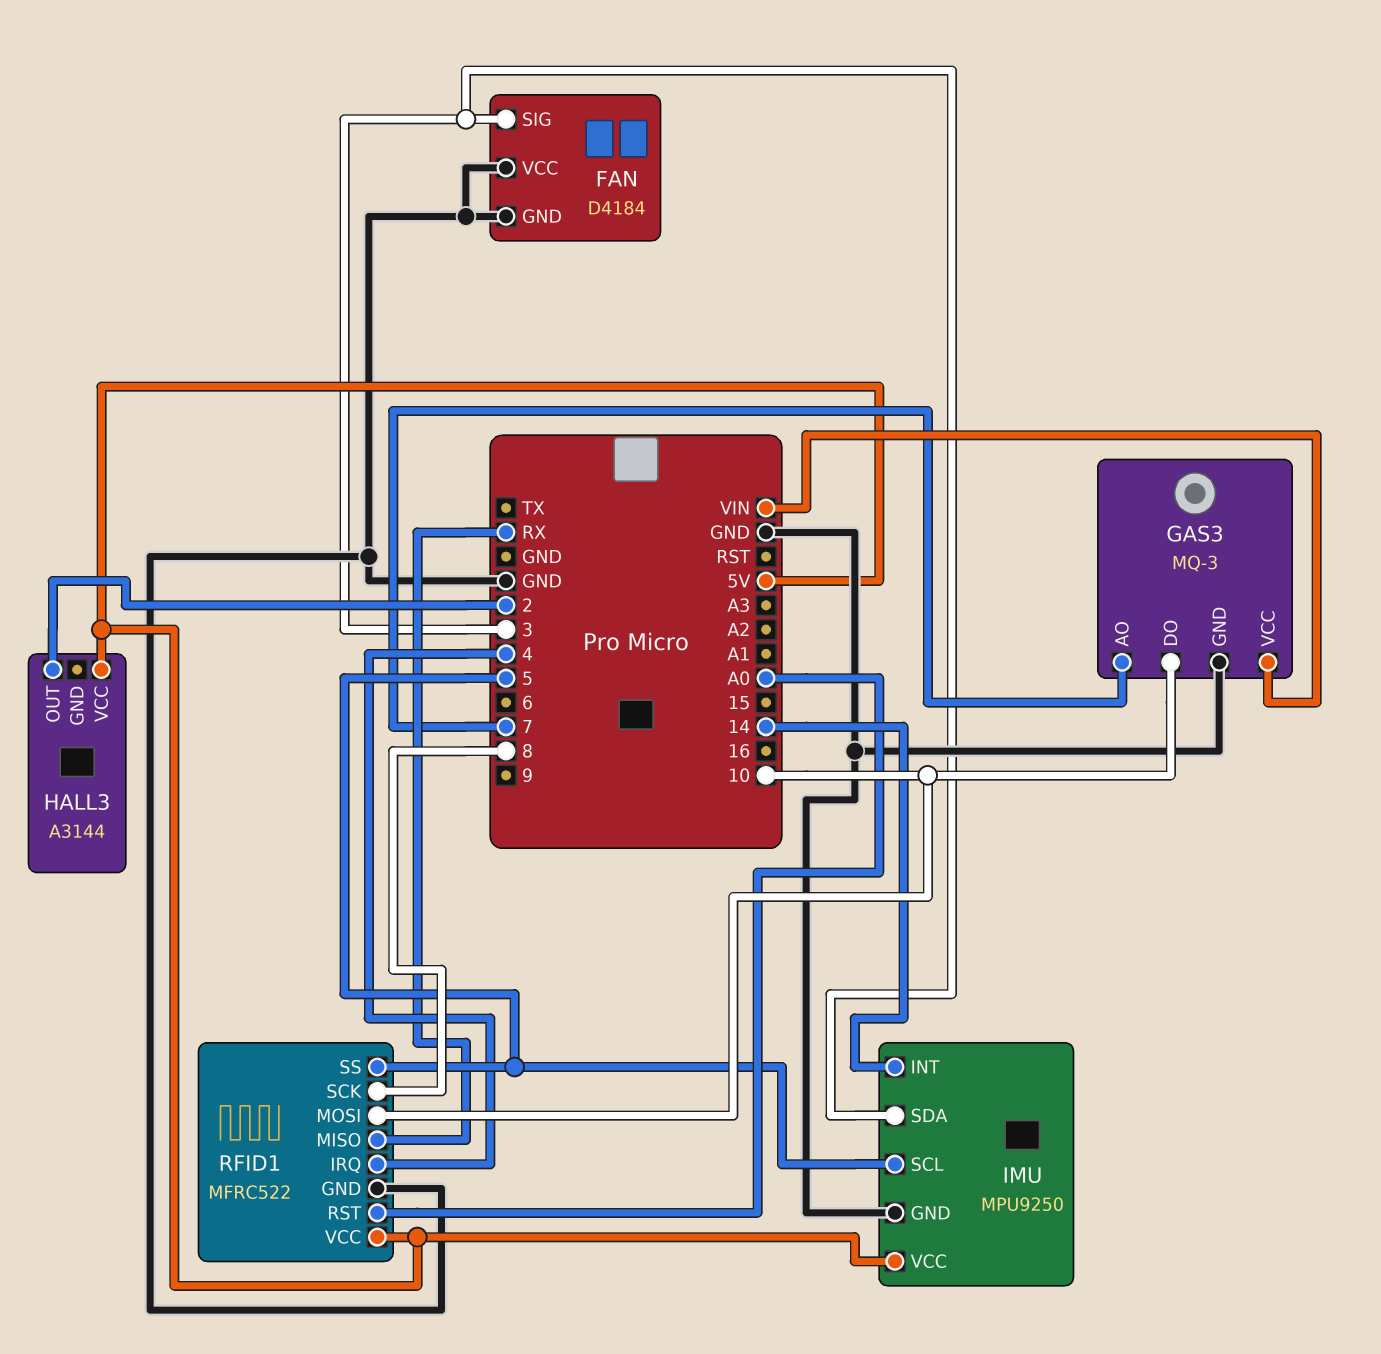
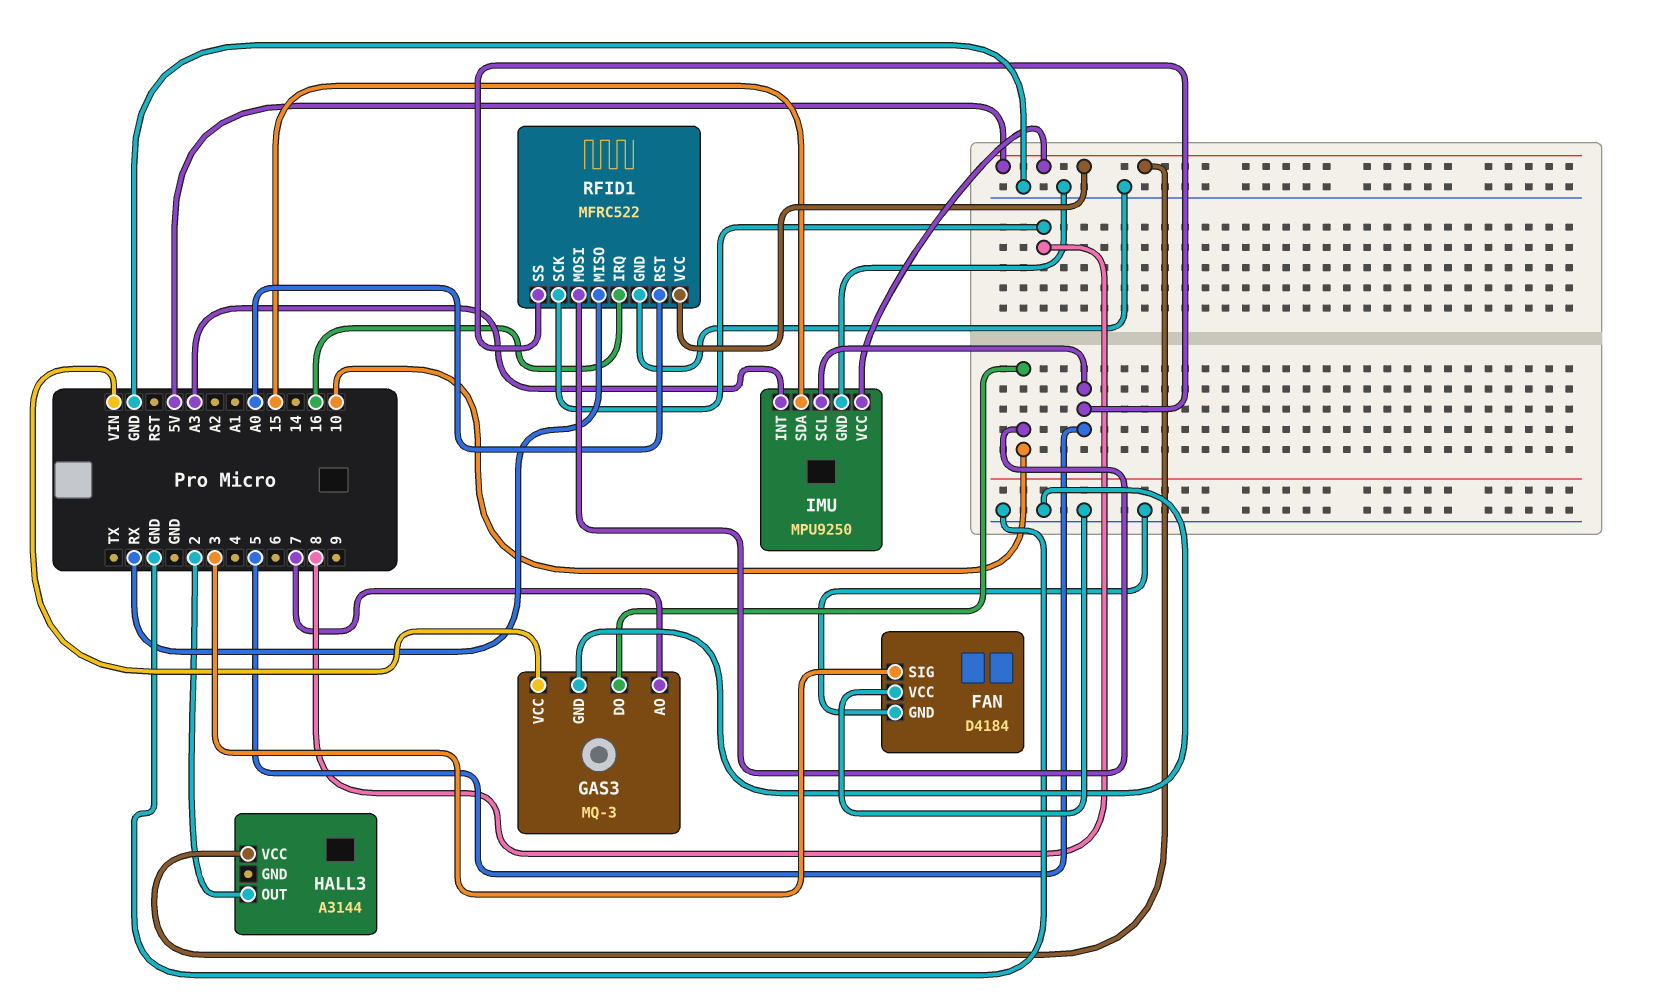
IMU pin INT: 14 -> A3
IMU pin SDA: 3 -> 15
RFID1 pin IRQ: 4 -> 16

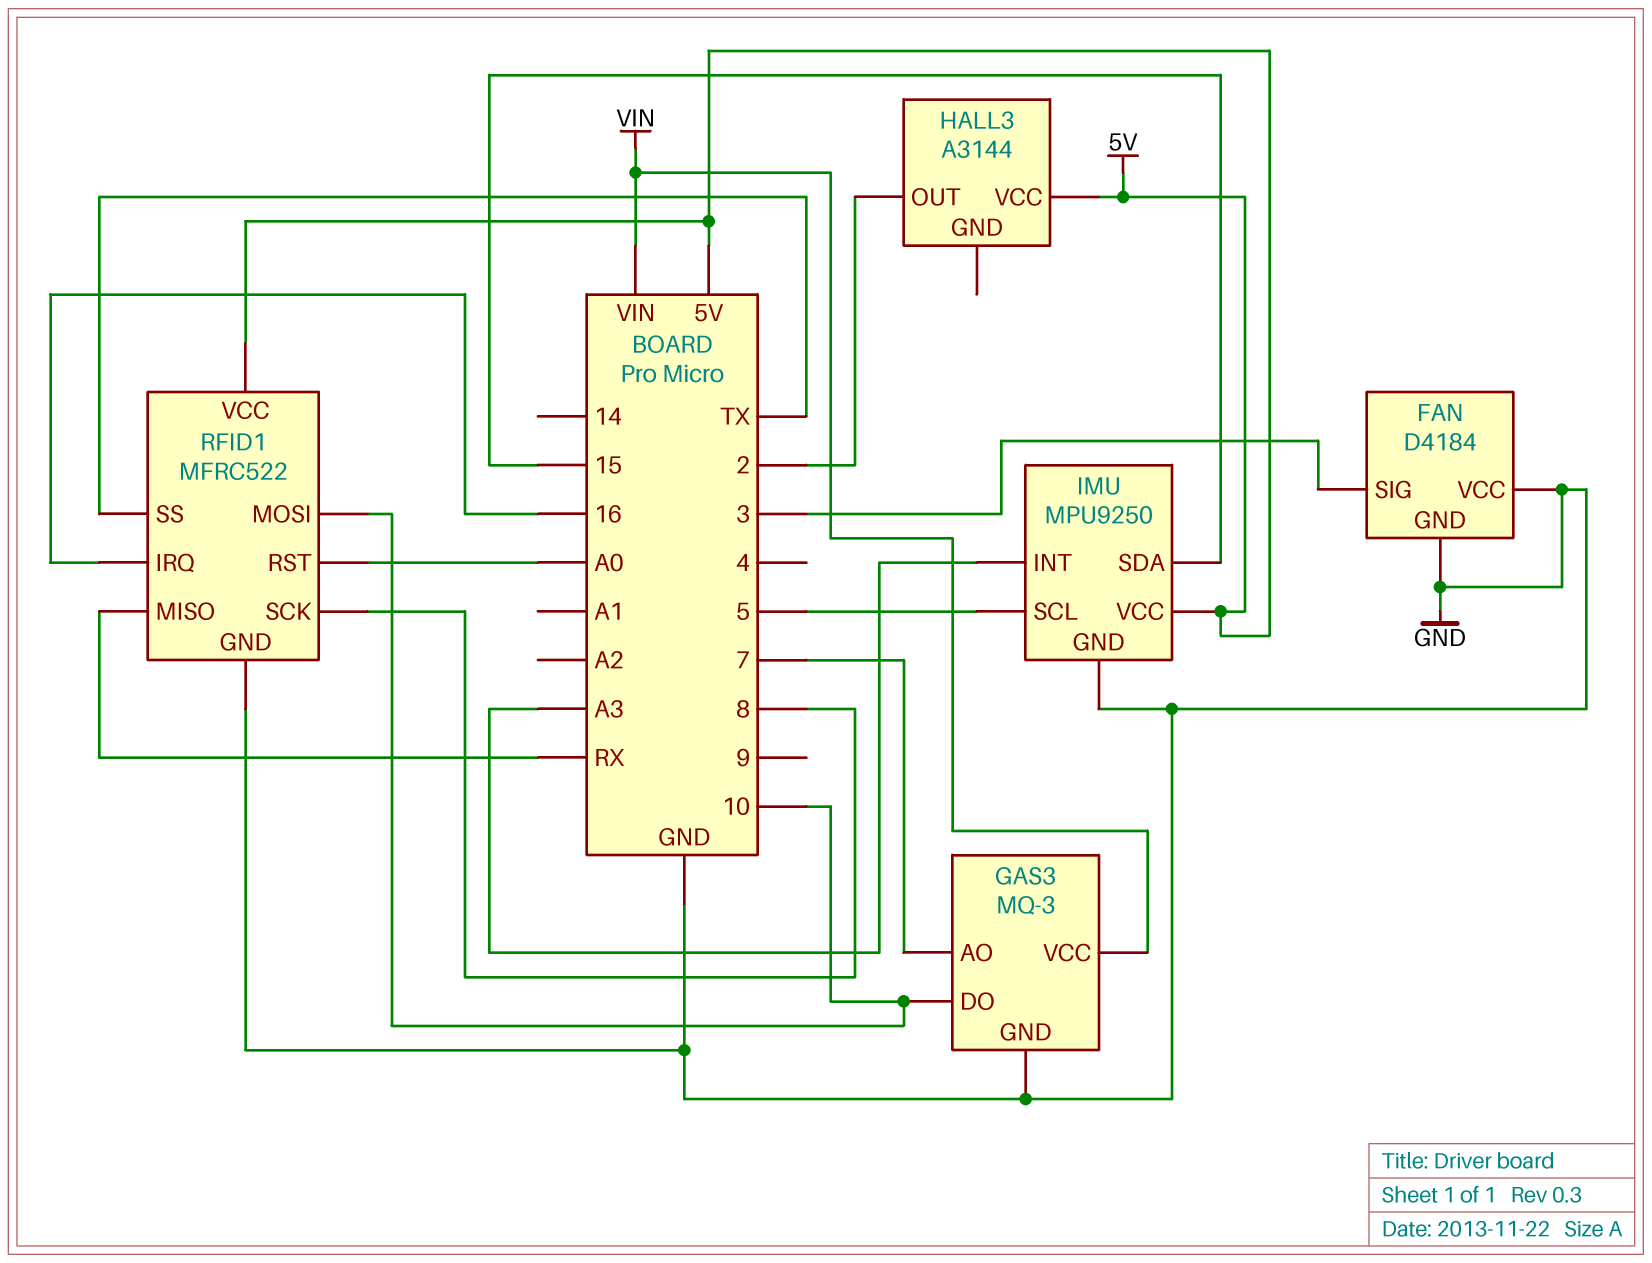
RFID1 pin SS: 5 -> TX

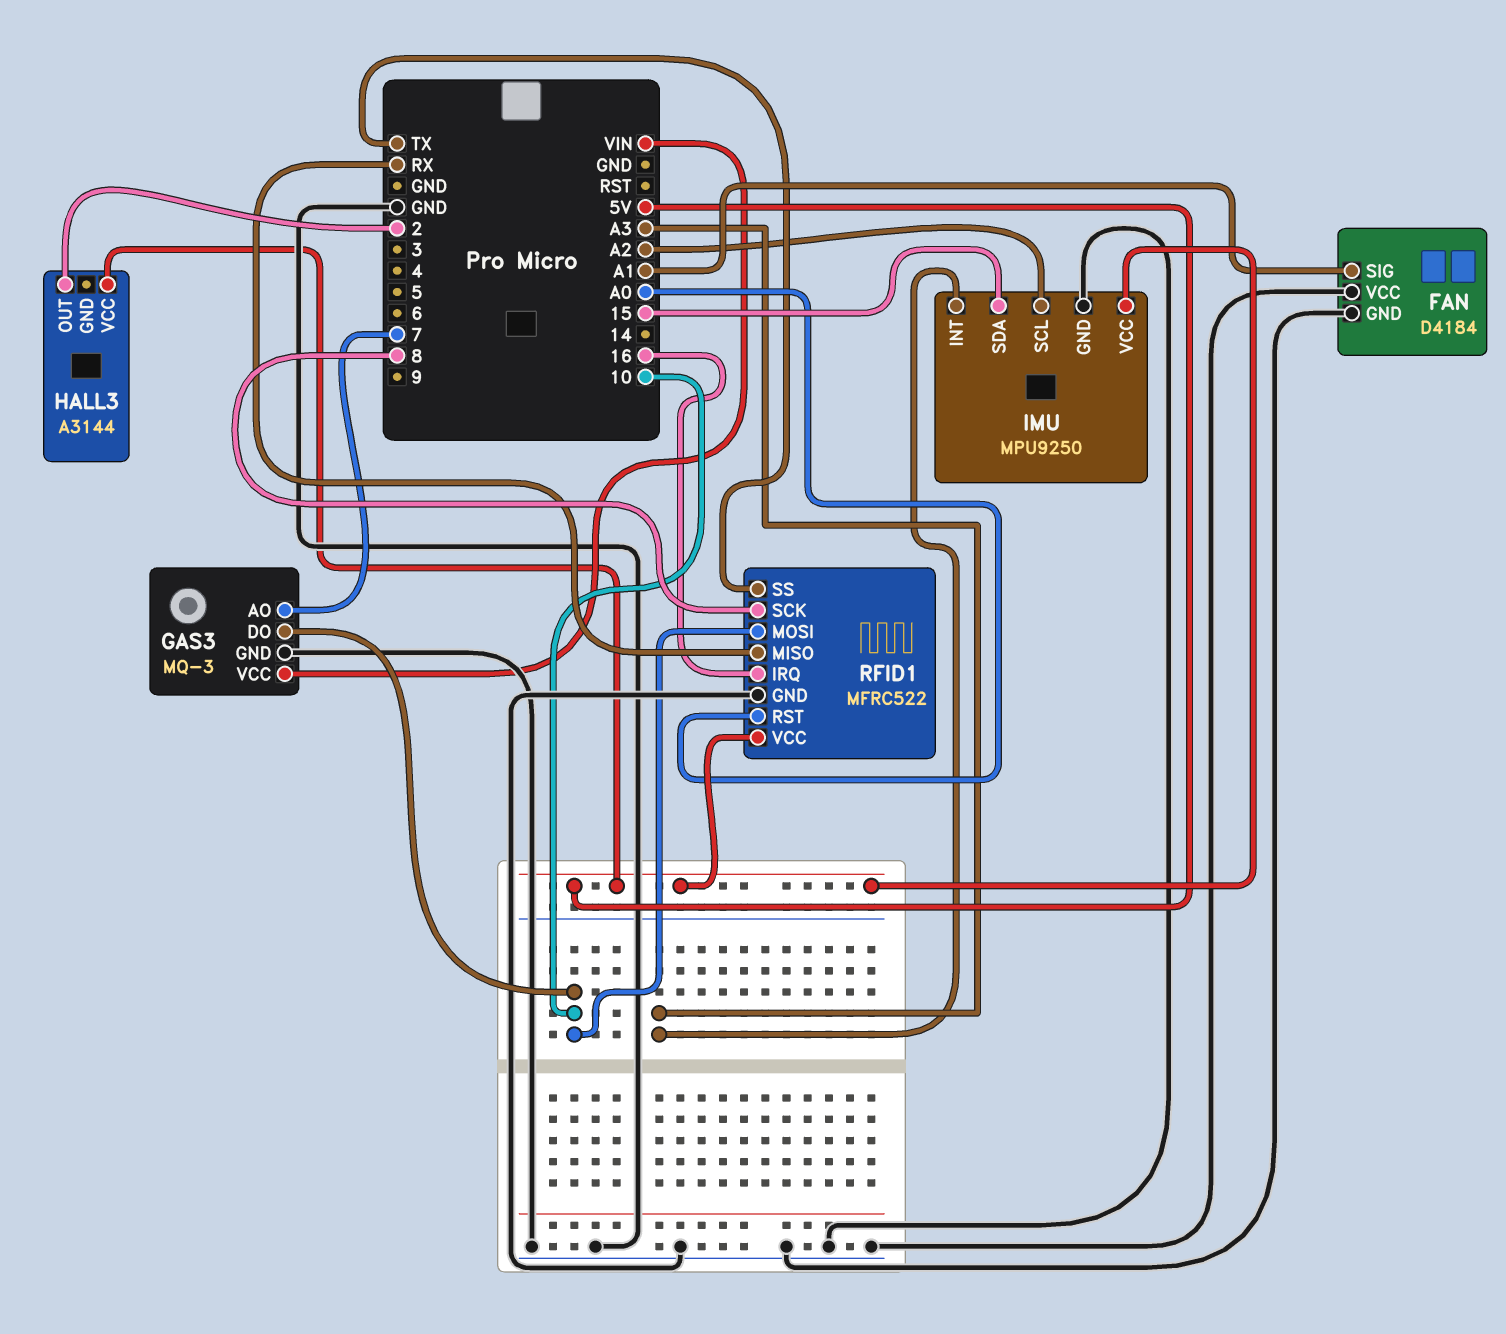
FAN pin SIG: 3 -> A1
IMU pin SCL: 5 -> A2

